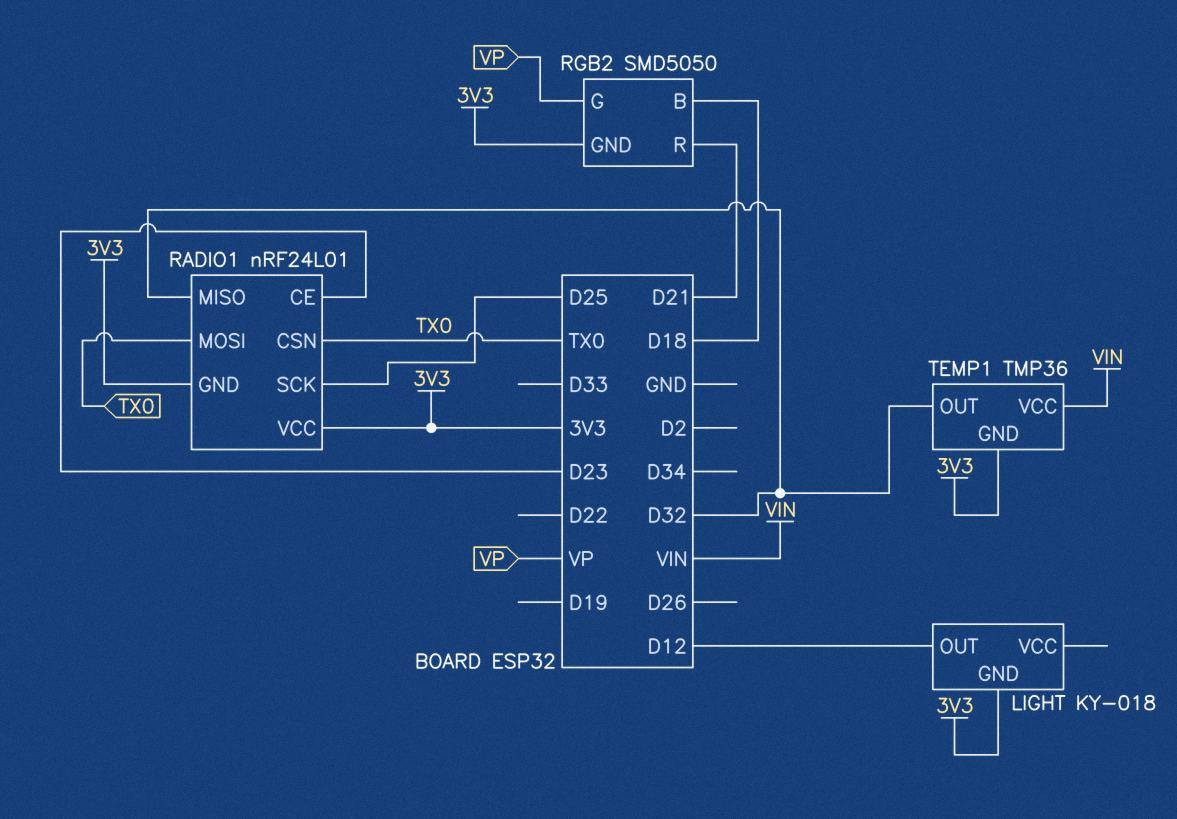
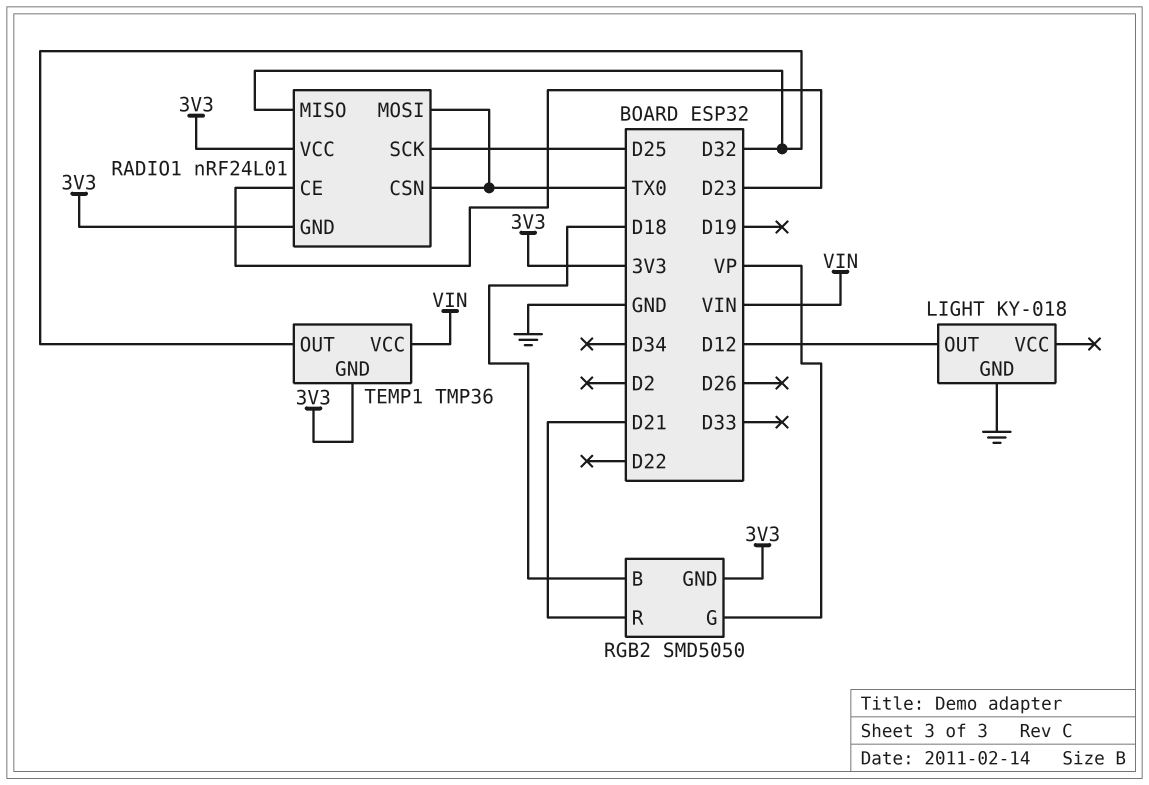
LIGHT pin GND: 3V3 -> GND

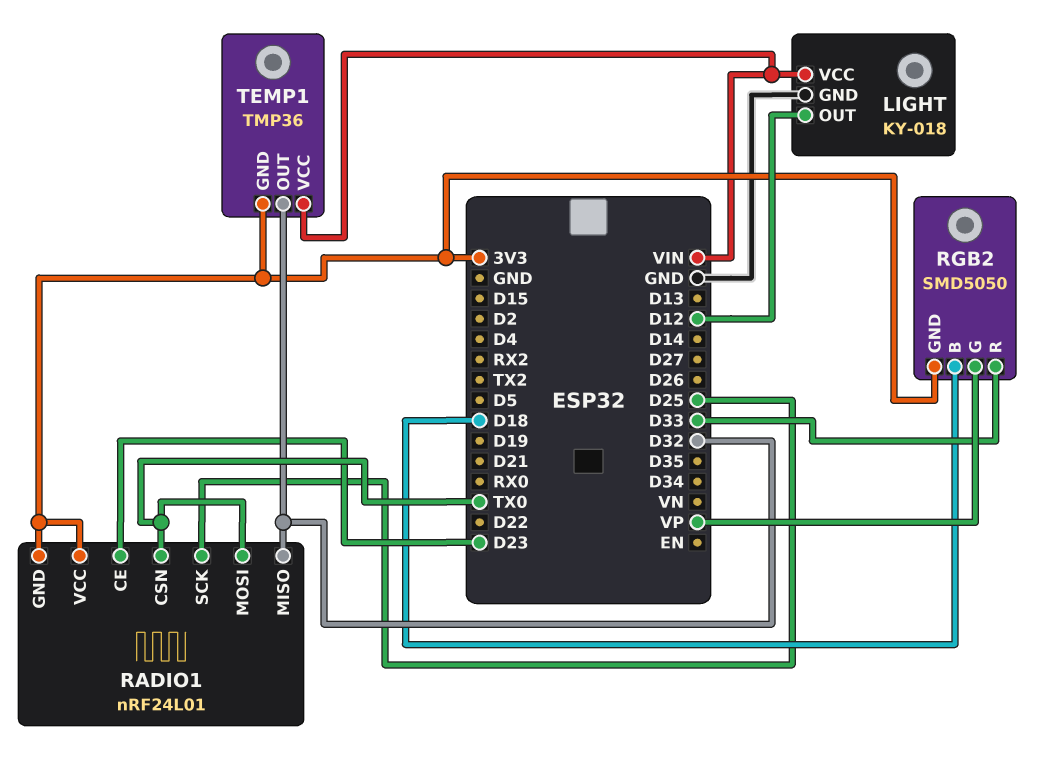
LIGHT pin VCC: none -> VIN
RGB2 pin R: D21 -> D33

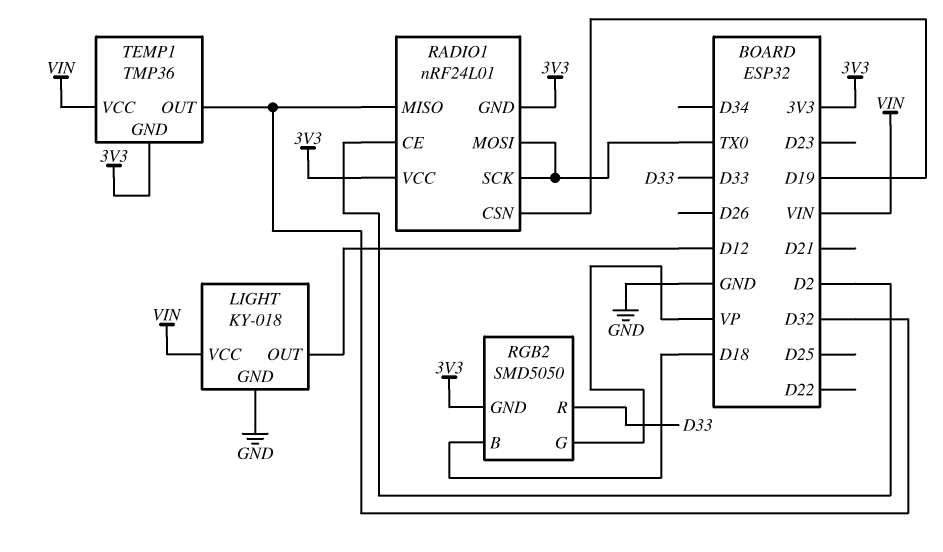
RADIO1 pin CE: D23 -> D2
RADIO1 pin CSN: TX0 -> D19
RADIO1 pin SCK: D25 -> TX0

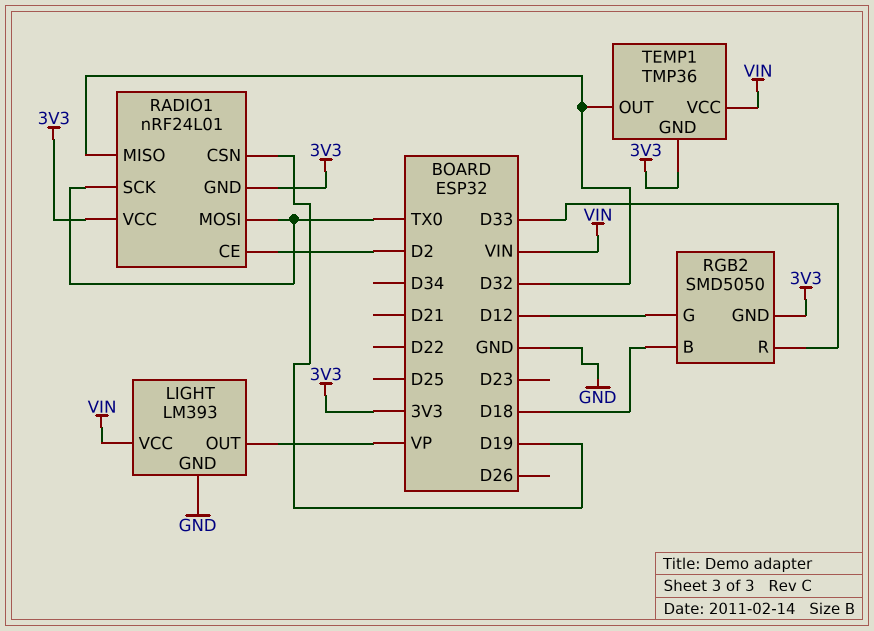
LIGHT: KY-018 -> LM393
LIGHT pin OUT: D12 -> VP
RGB2 pin G: VP -> D12

